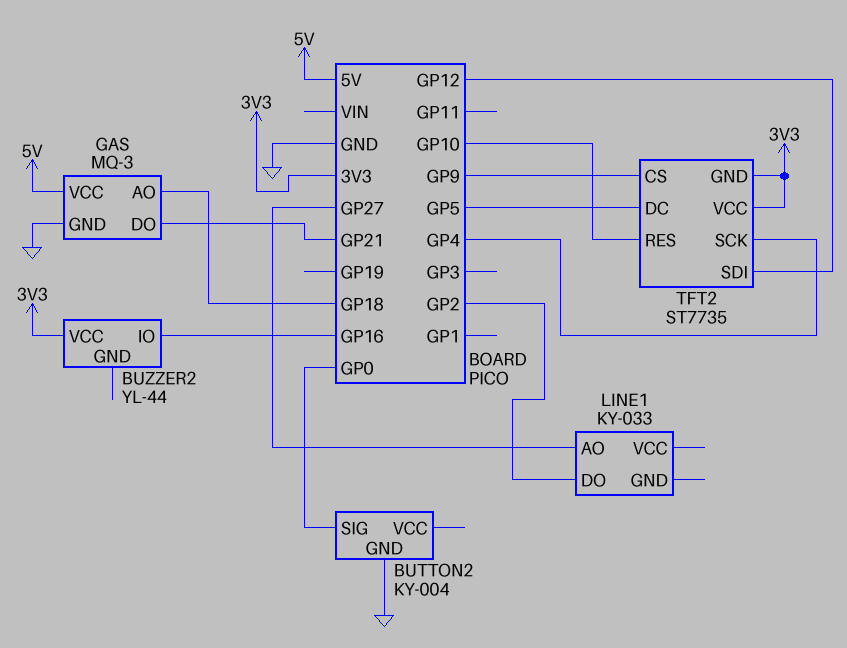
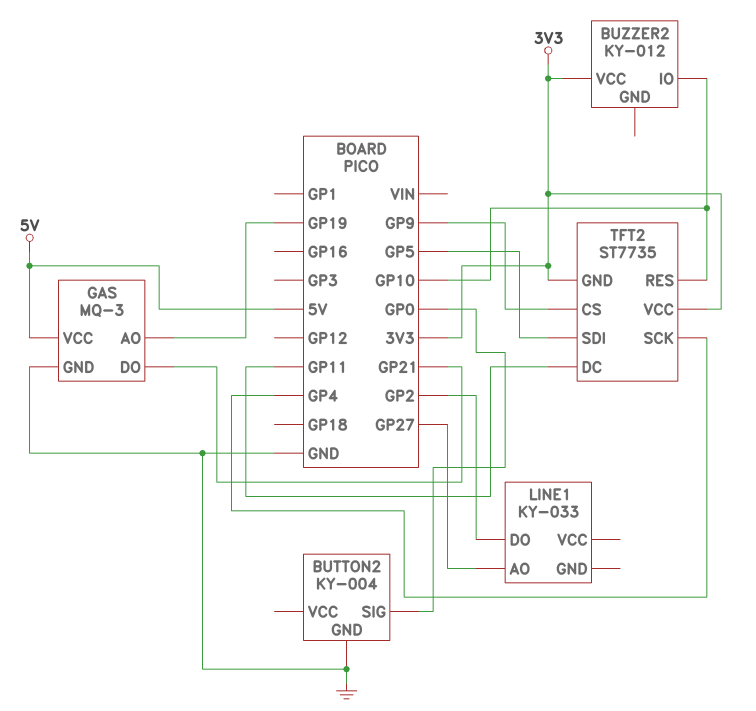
BUZZER2: YL-44 -> KY-012
BUZZER2 pin IO: GP16 -> GP10
GAS pin AO: GP18 -> GP19
TFT2 pin DC: GP5 -> GP11
TFT2 pin SDI: GP12 -> GP5

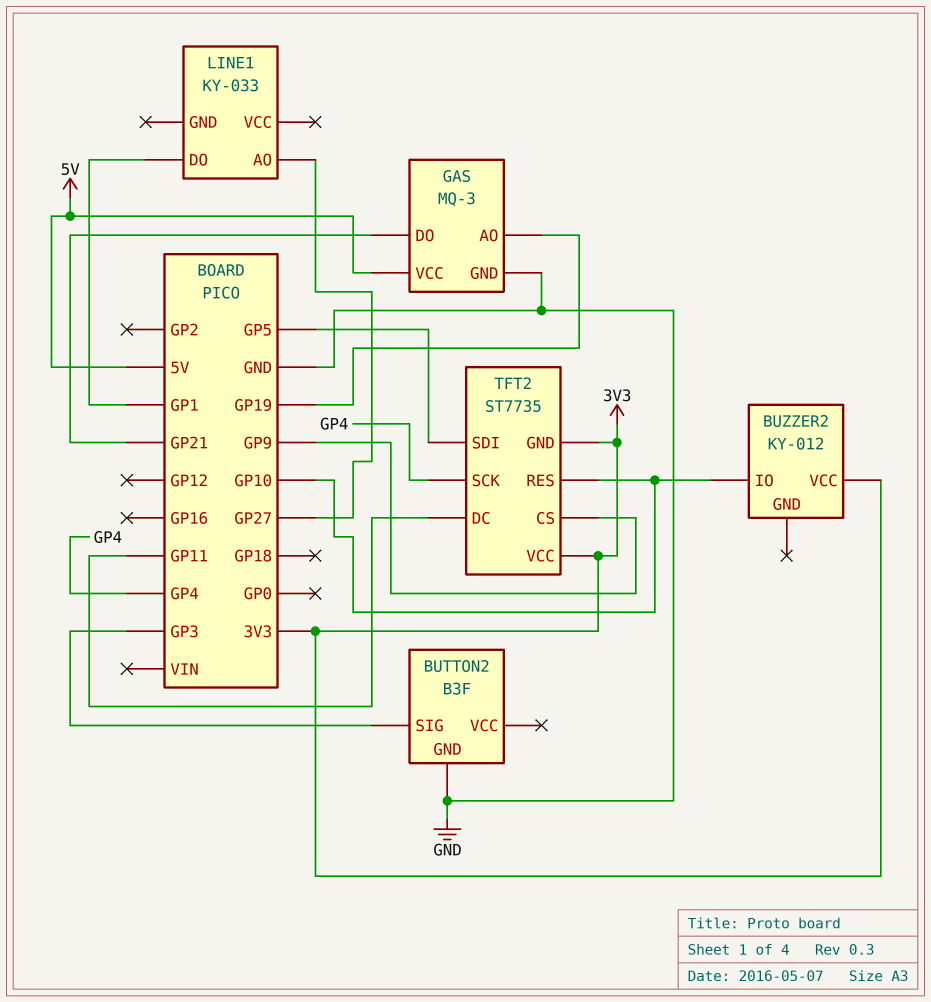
BUTTON2: KY-004 -> B3F
BUTTON2 pin SIG: GP0 -> GP3
LINE1 pin DO: GP2 -> GP1

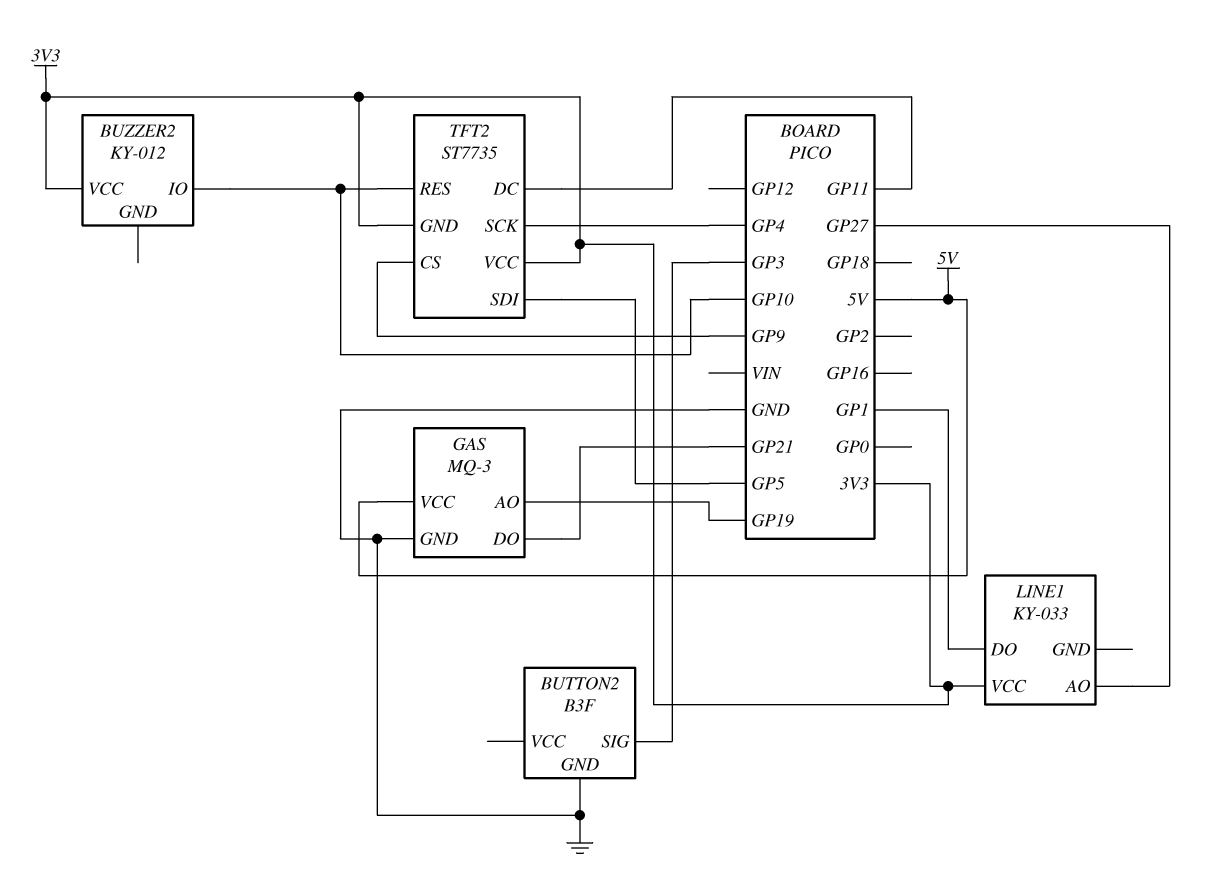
LINE1 pin VCC: none -> 3V3

